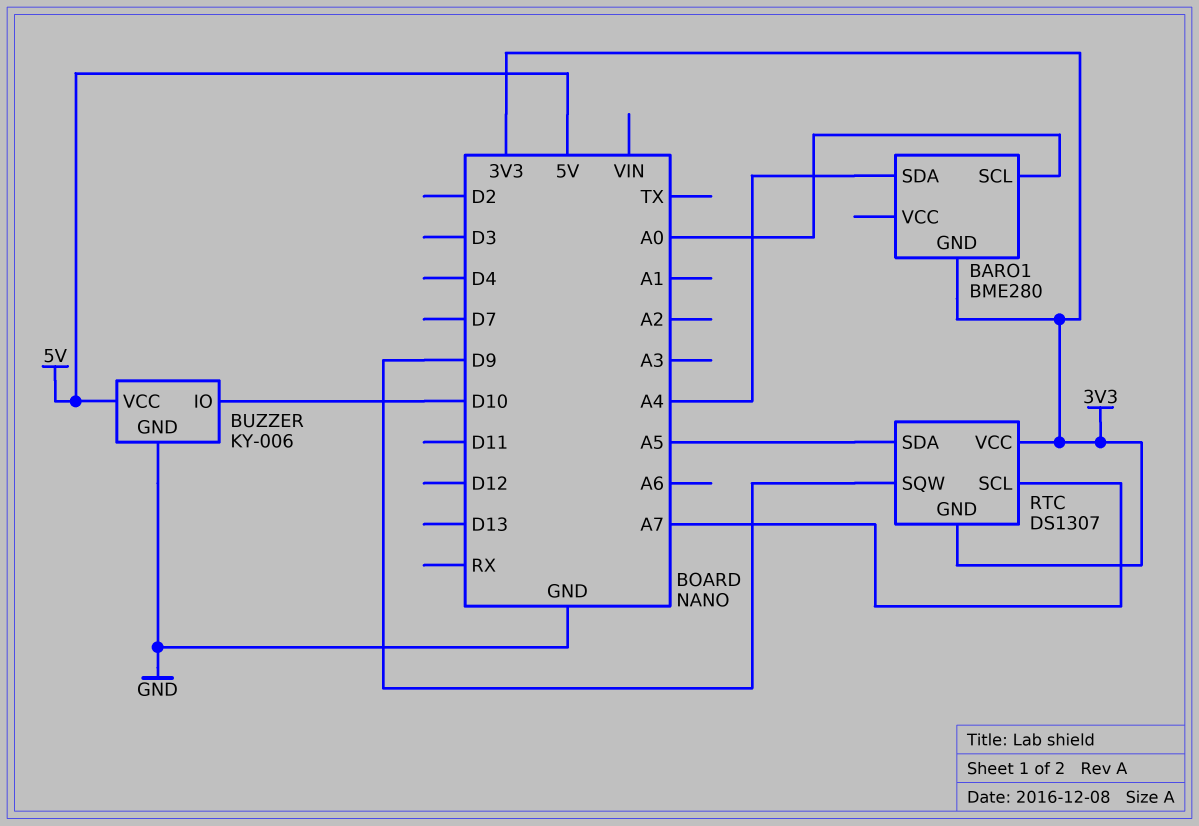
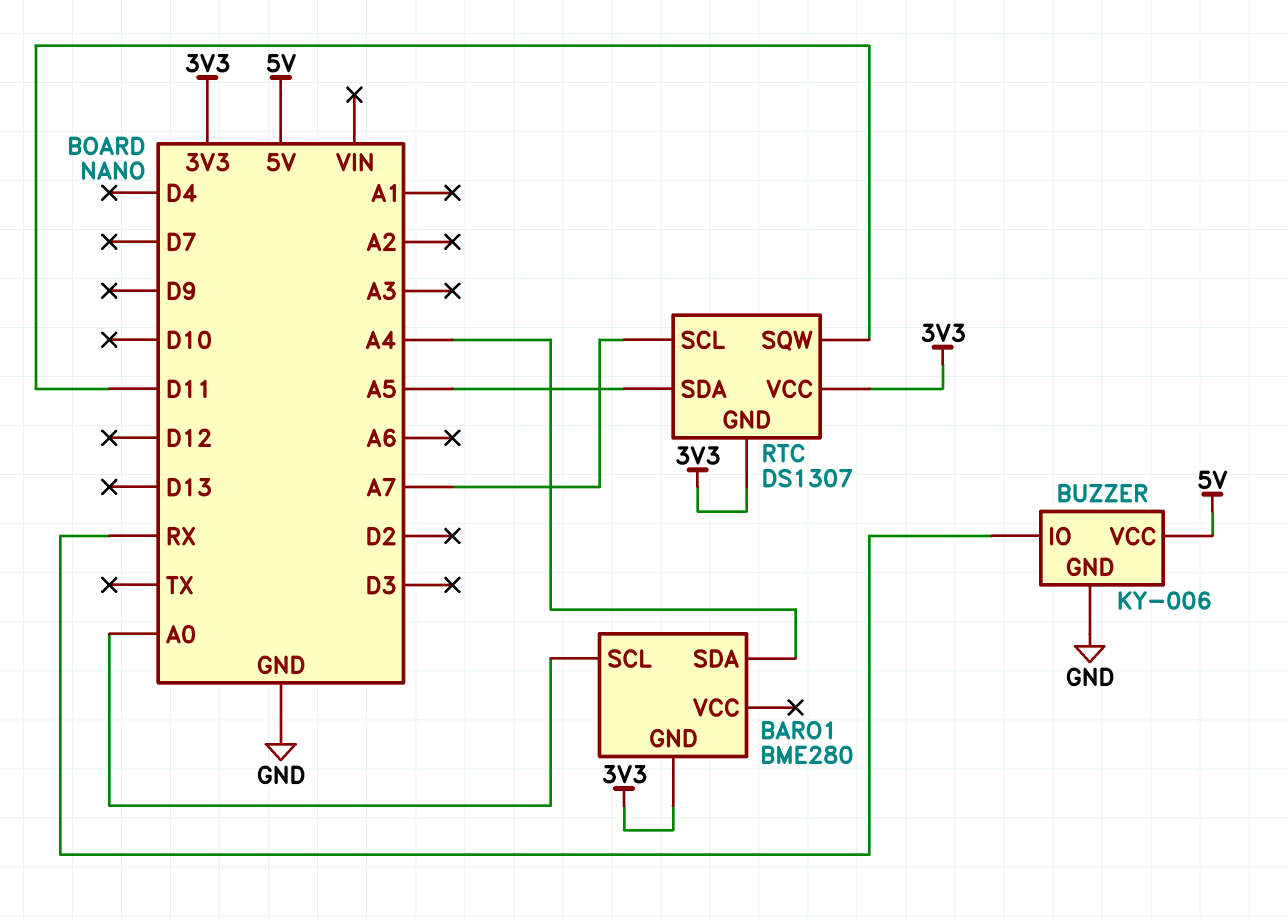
BUZZER pin IO: D10 -> RX
RTC pin SQW: D9 -> D11

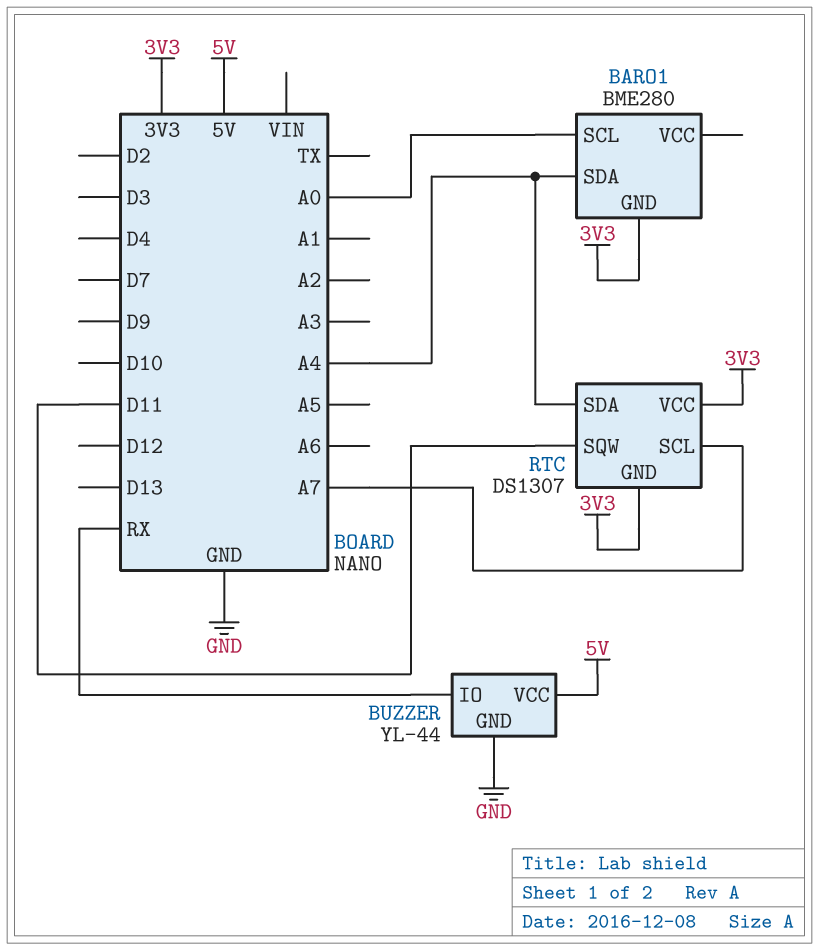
BUZZER: KY-006 -> YL-44
RTC pin SDA: A5 -> A4

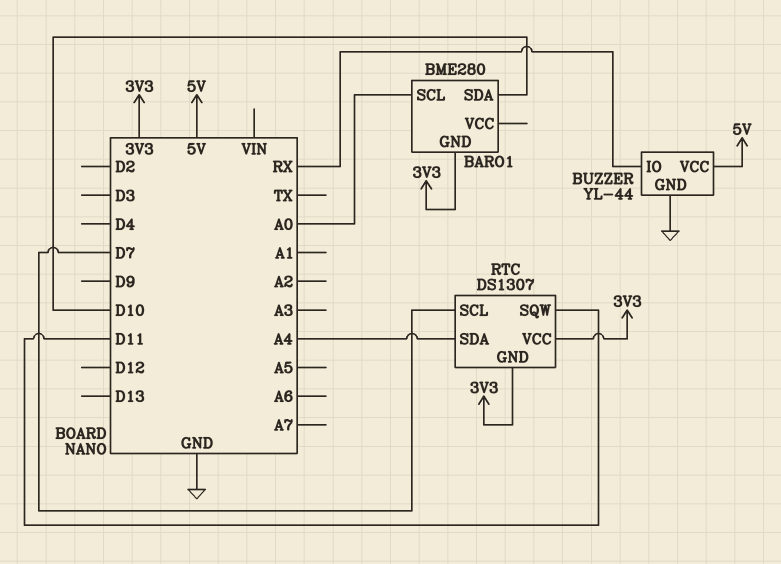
BARO1 pin SDA: A4 -> D10
RTC pin SCL: A7 -> D7

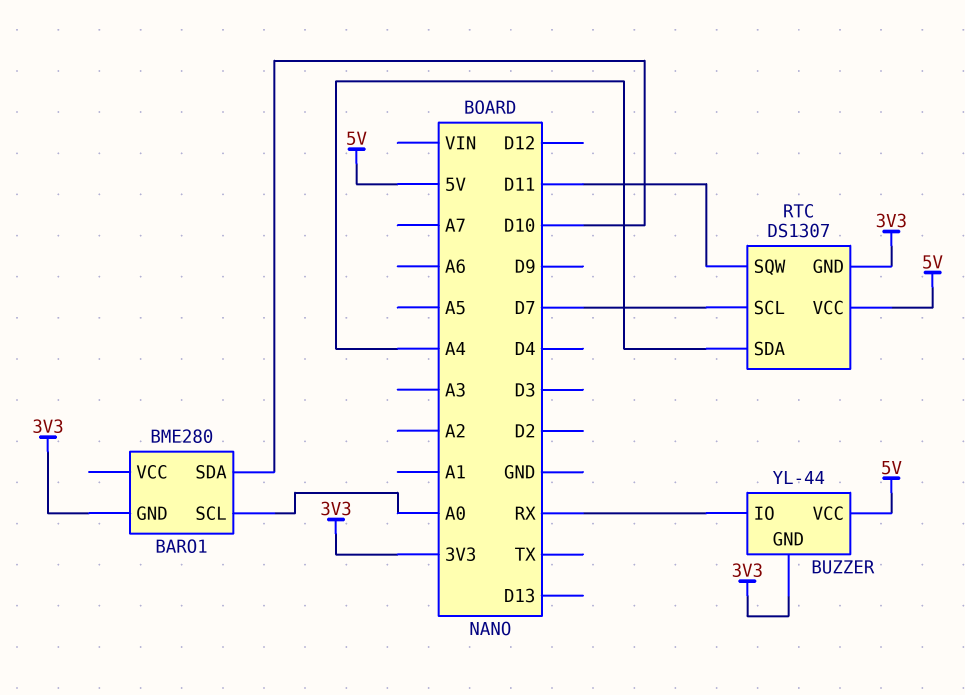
BUZZER pin GND: GND -> 3V3
RTC pin VCC: 3V3 -> 5V

